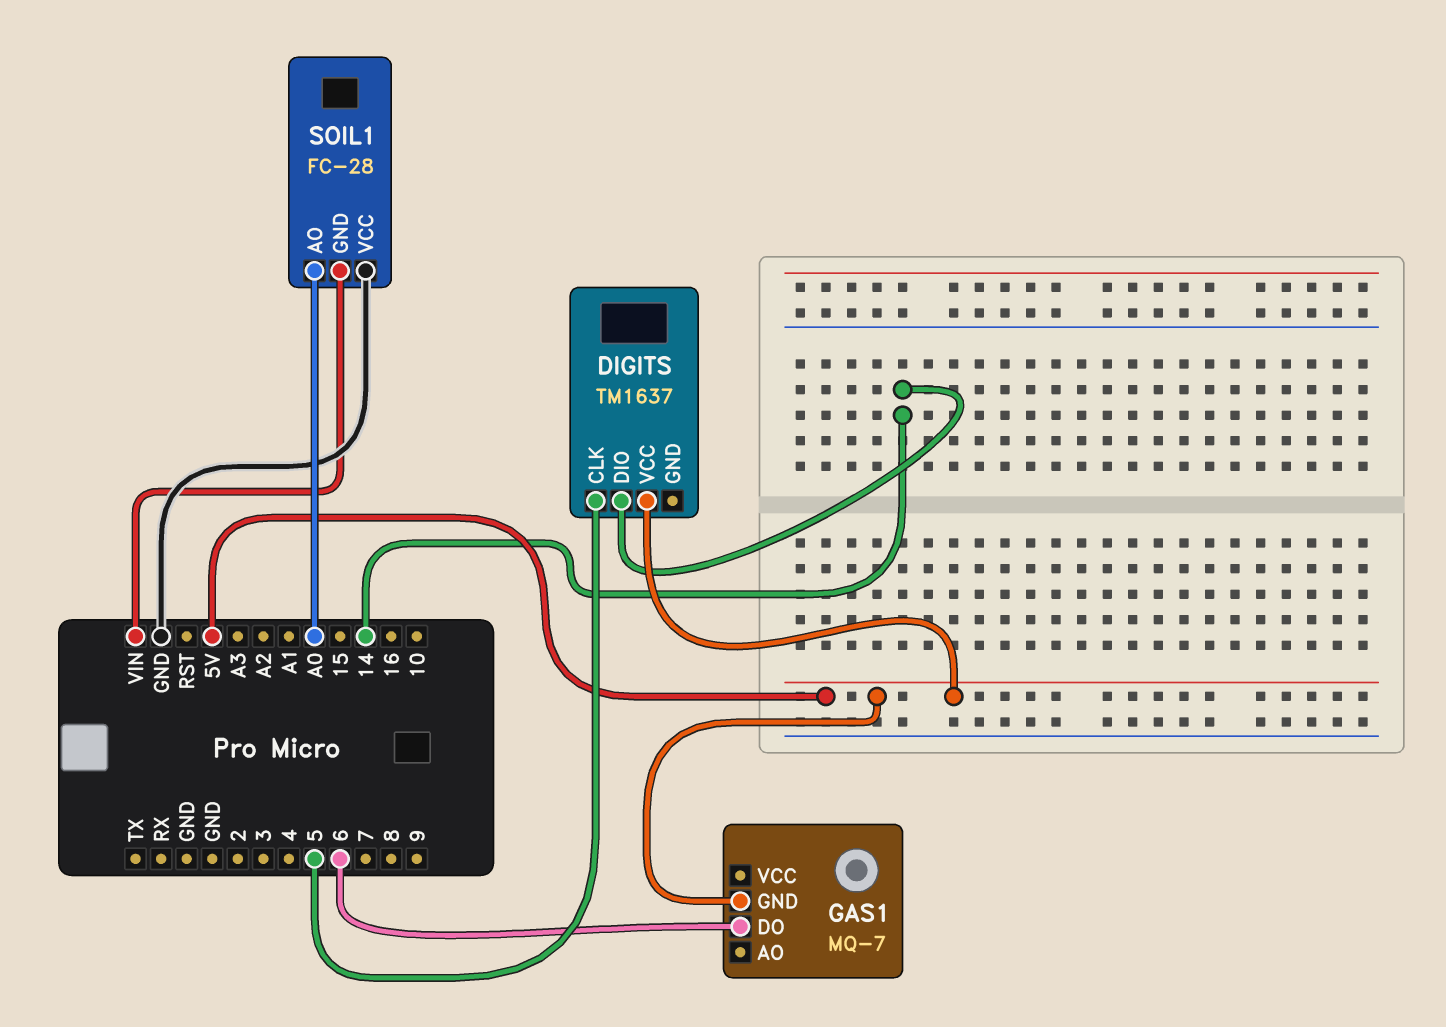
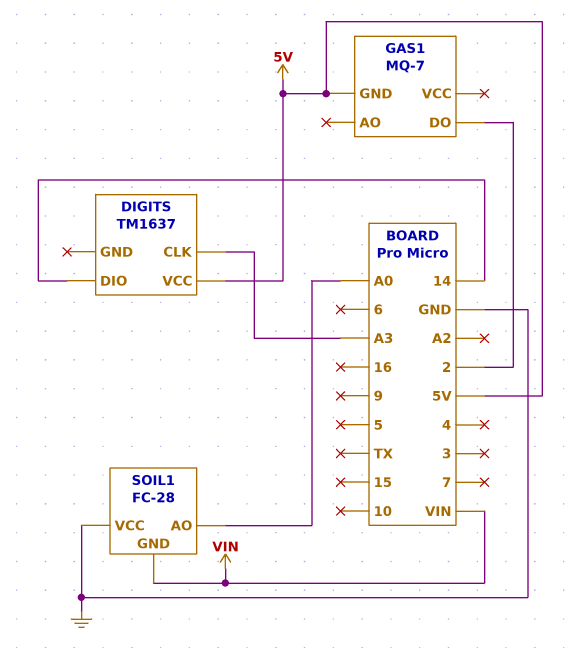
DIGITS pin CLK: 5 -> A3
GAS1 pin DO: 6 -> 2

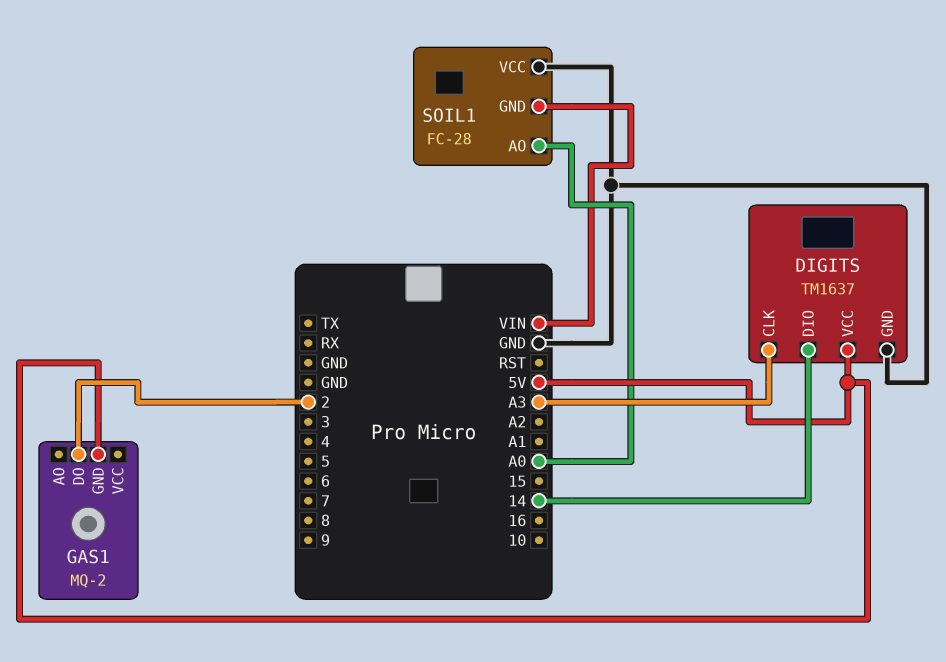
DIGITS pin GND: none -> GND
GAS1: MQ-7 -> MQ-2

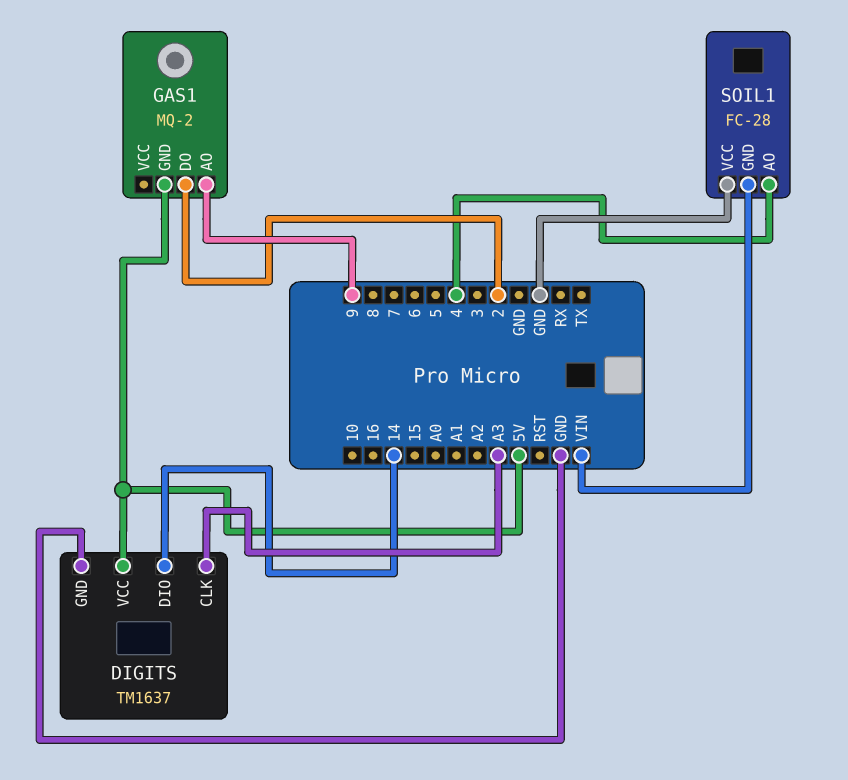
GAS1 pin AO: none -> 9
SOIL1 pin AO: A0 -> 4

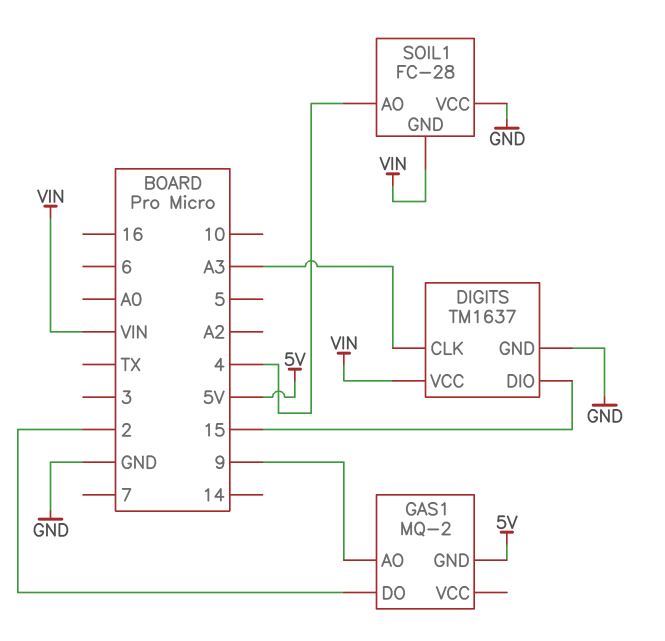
DIGITS pin DIO: 14 -> 15
DIGITS pin VCC: 5V -> VIN

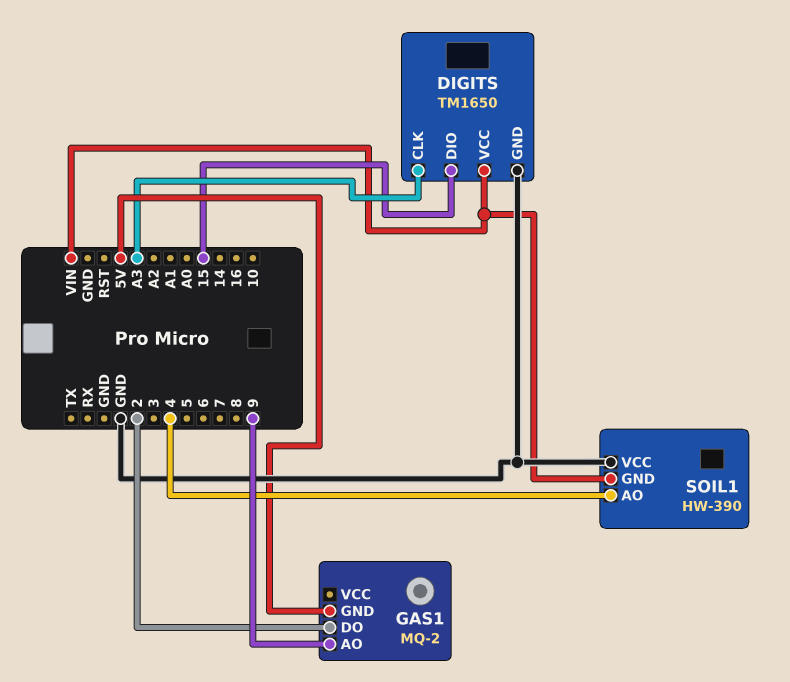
DIGITS: TM1637 -> TM1650
SOIL1: FC-28 -> HW-390

